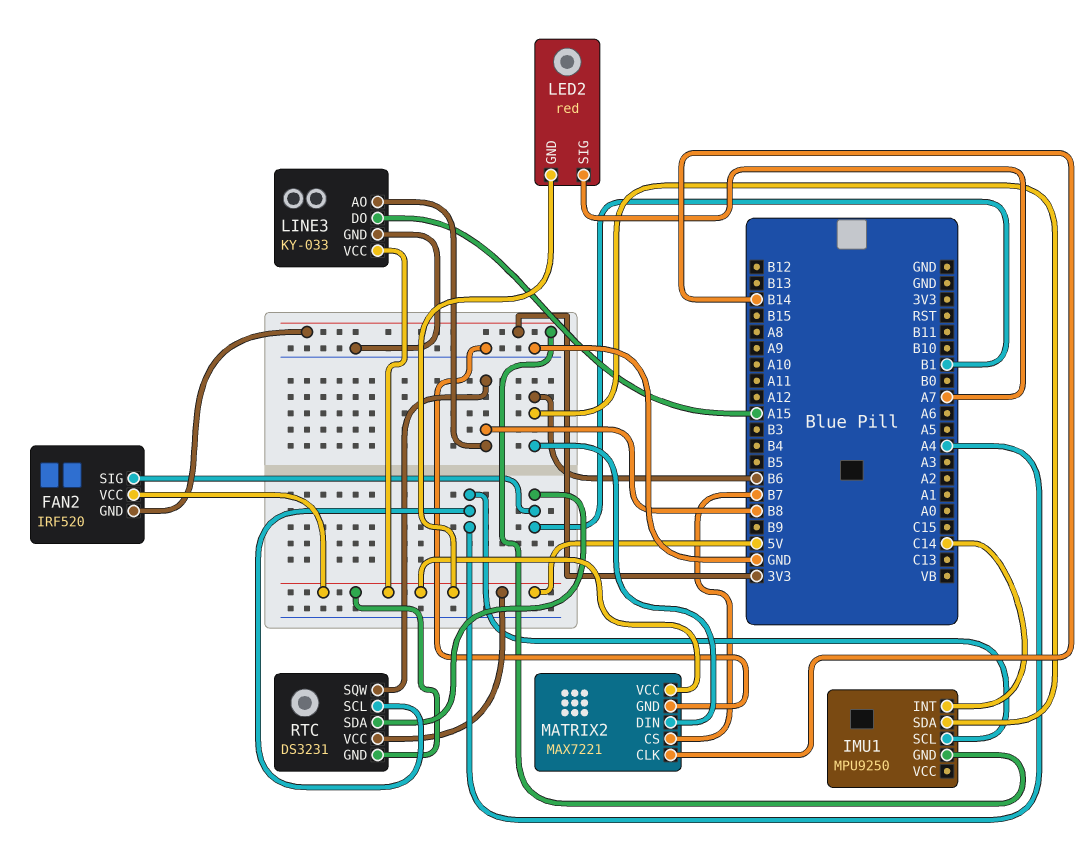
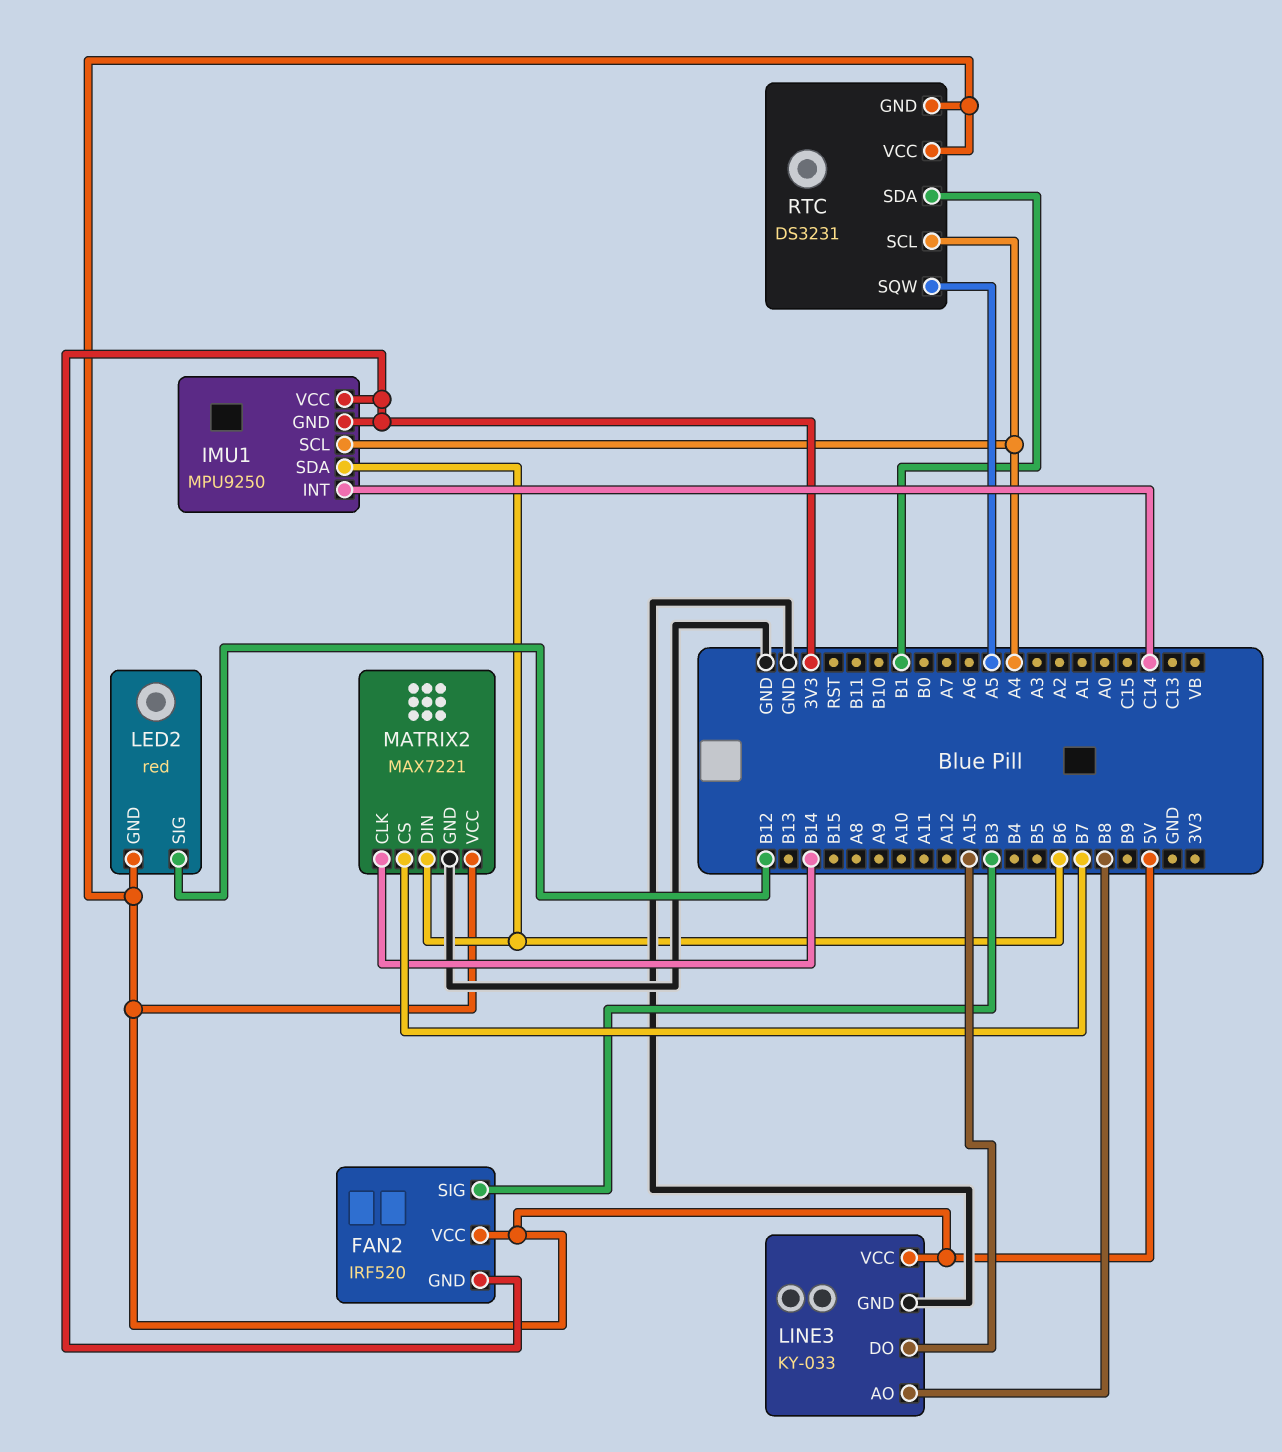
FAN2 pin SIG: B1 -> B3
IMU1 pin VCC: none -> 3V3
LED2 pin SIG: A7 -> B12
RTC pin SQW: B8 -> A5

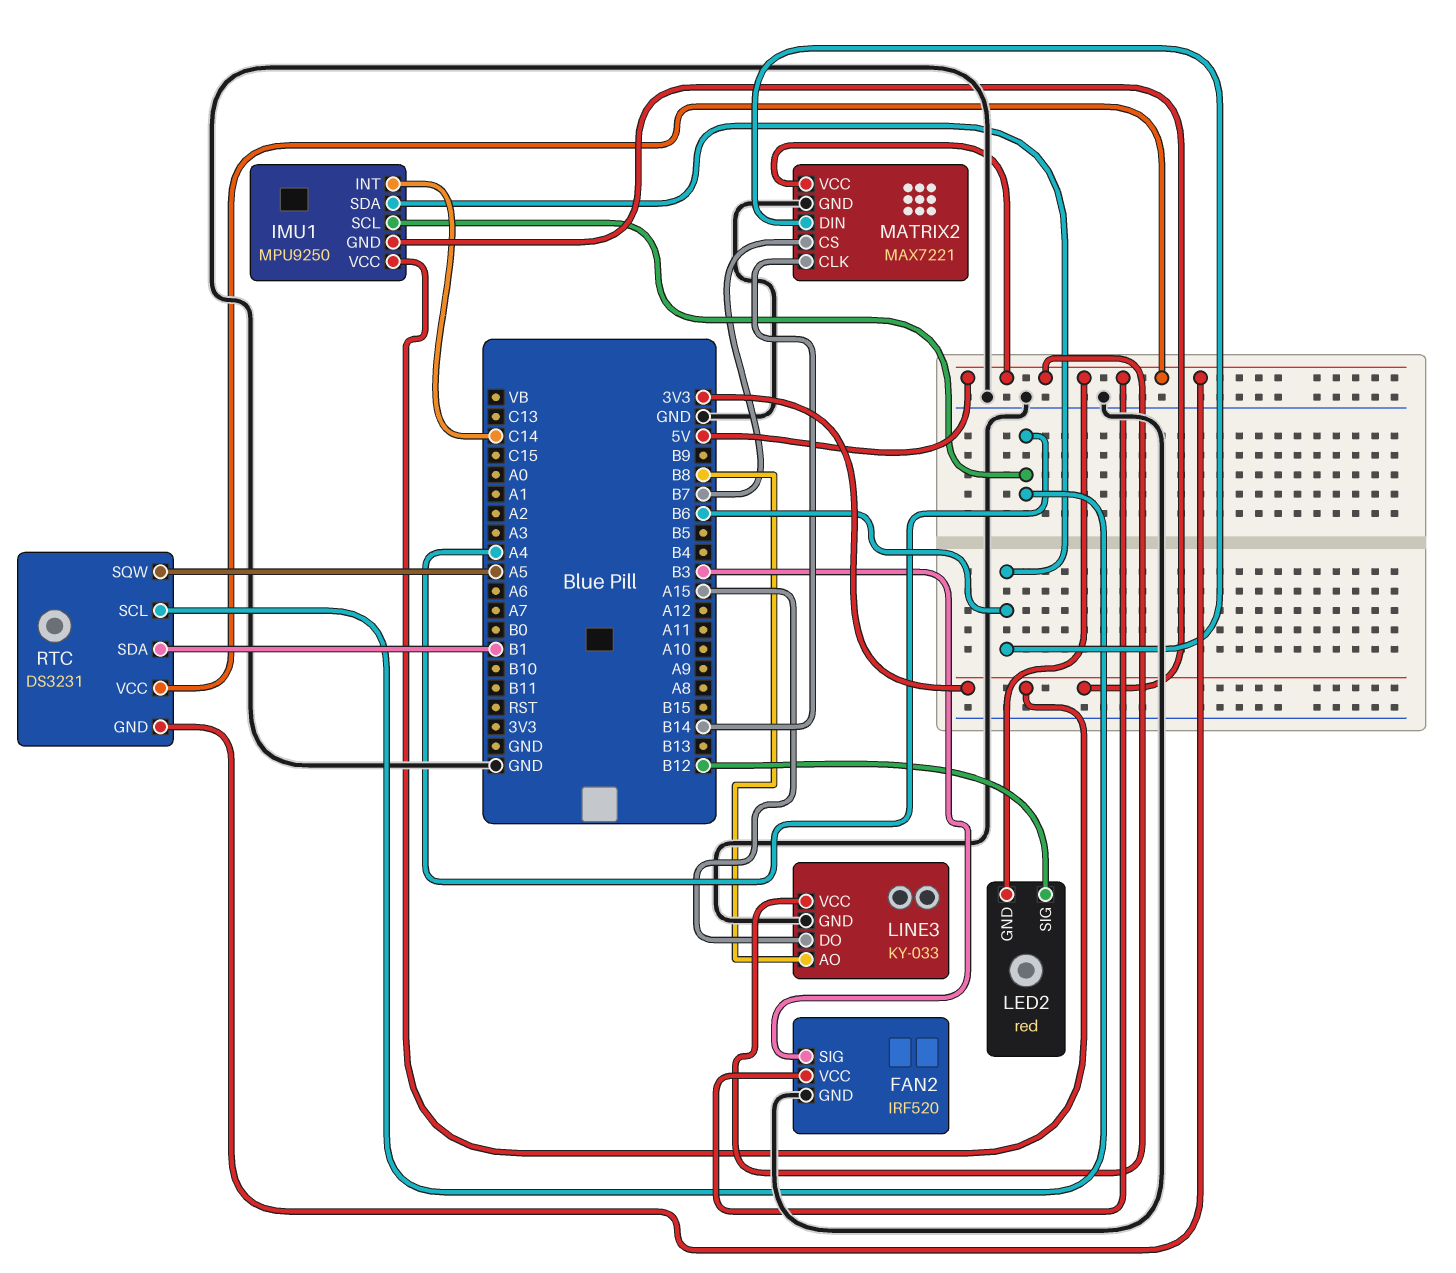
FAN2 pin GND: 3V3 -> GND

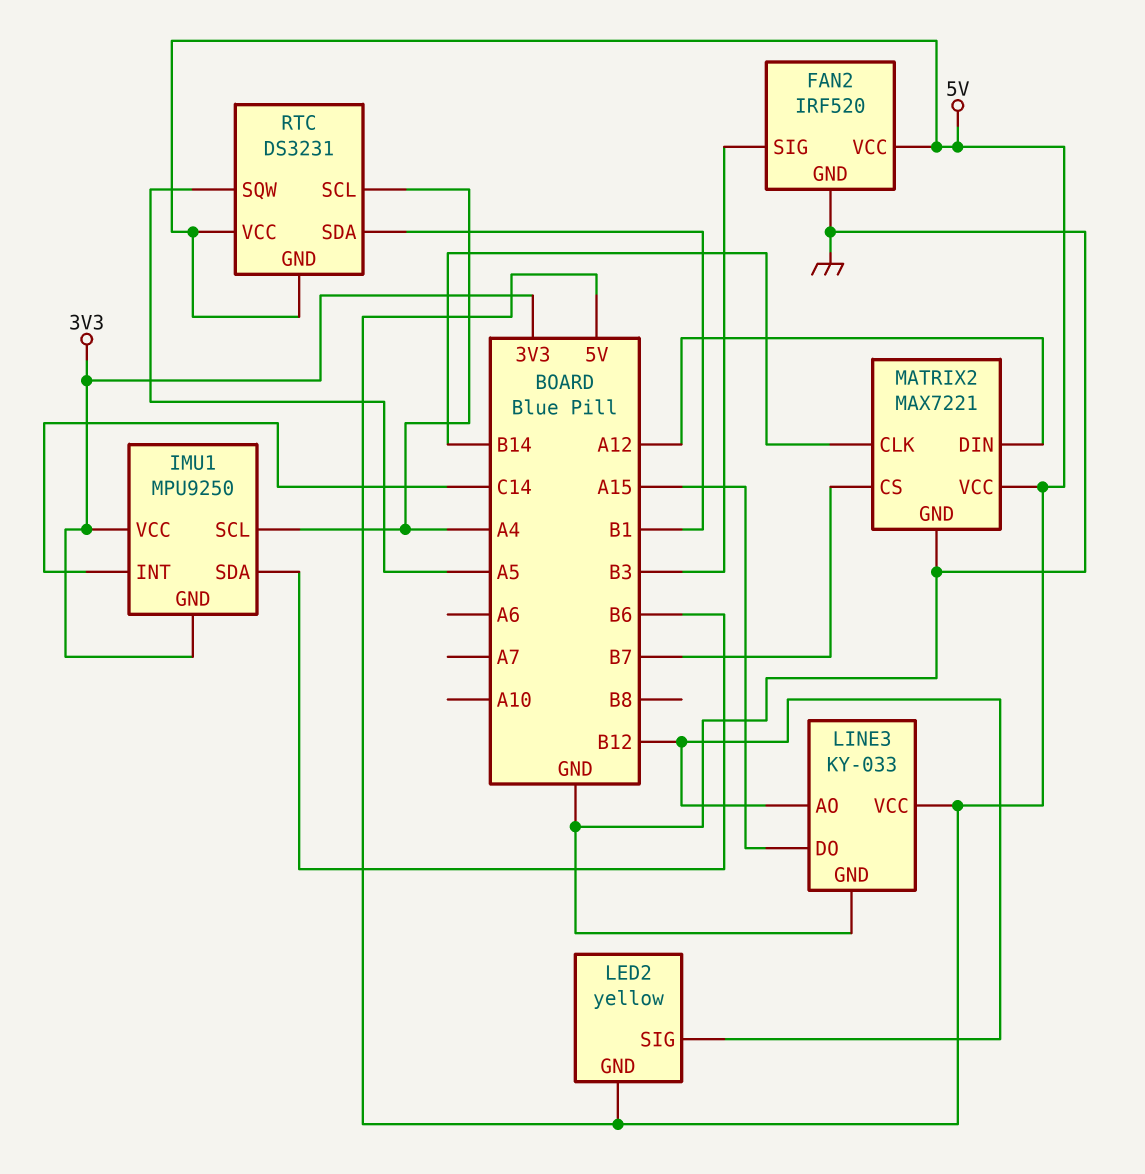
LED2: red -> yellow
LINE3 pin AO: B8 -> B12
MATRIX2 pin DIN: B6 -> A12

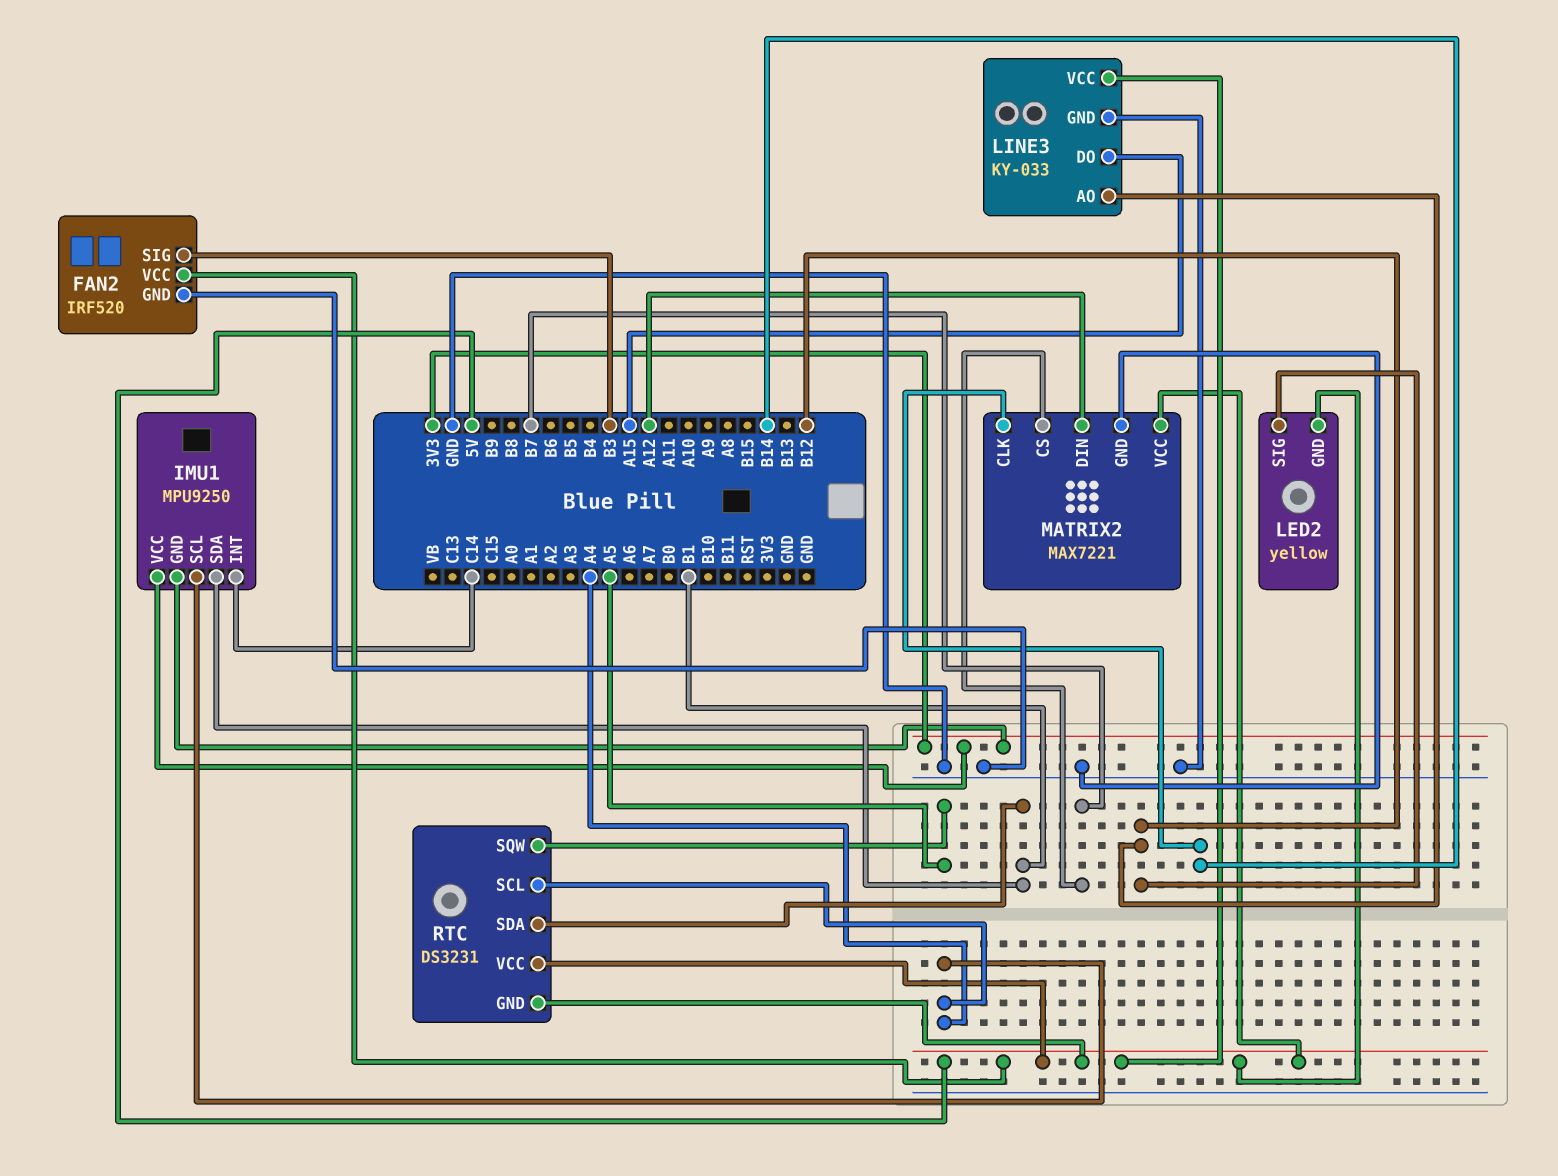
IMU1 pin SDA: B6 -> B1

